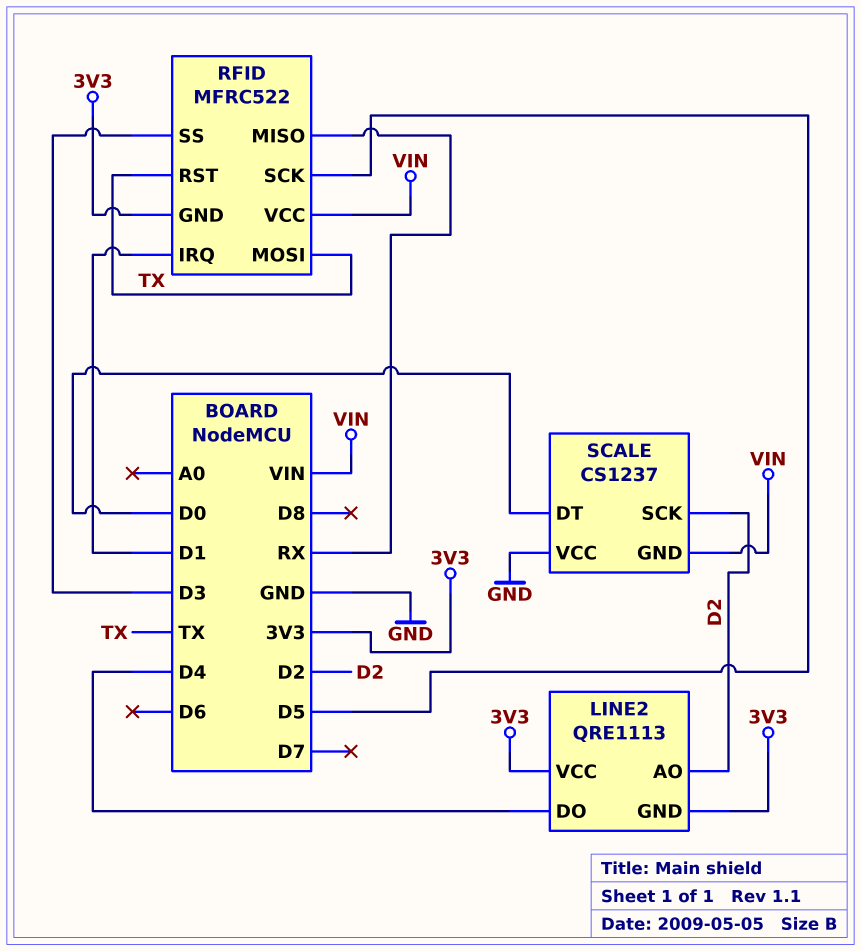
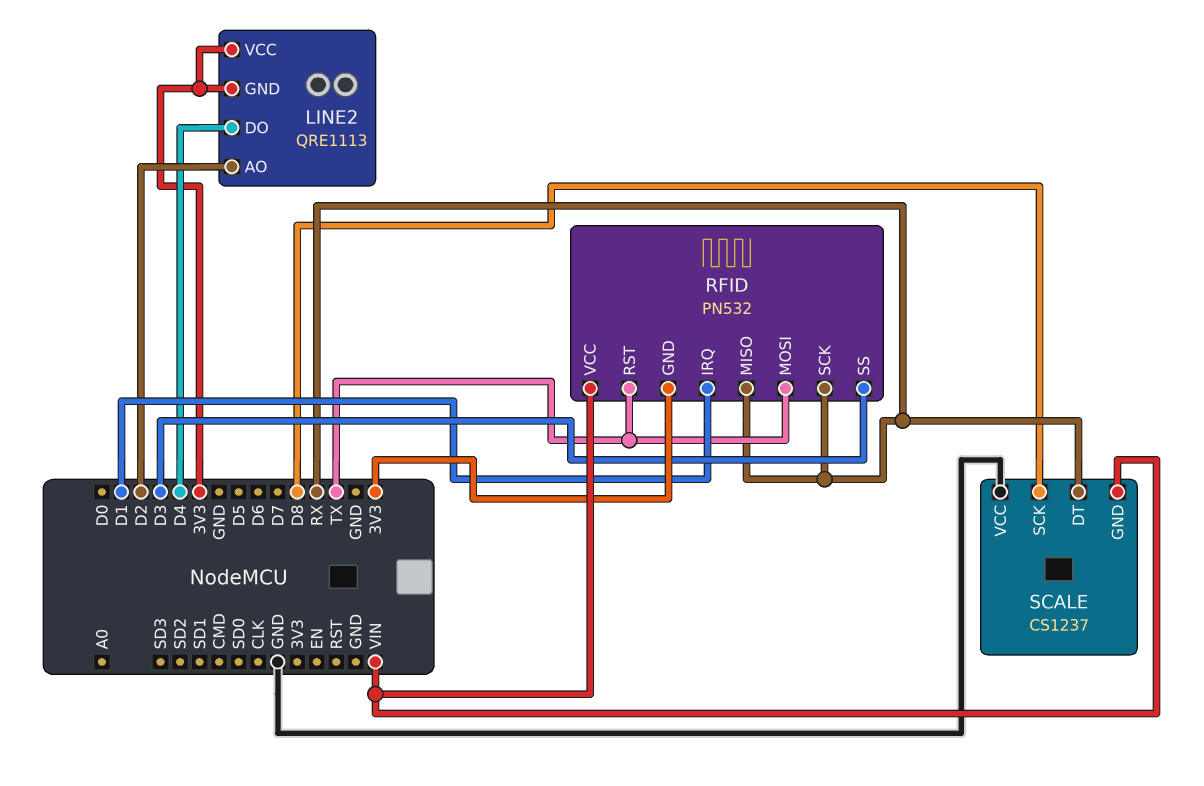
RFID: MFRC522 -> PN532
RFID pin SCK: D5 -> RX
SCALE pin DT: D0 -> RX
SCALE pin SCK: D2 -> D8

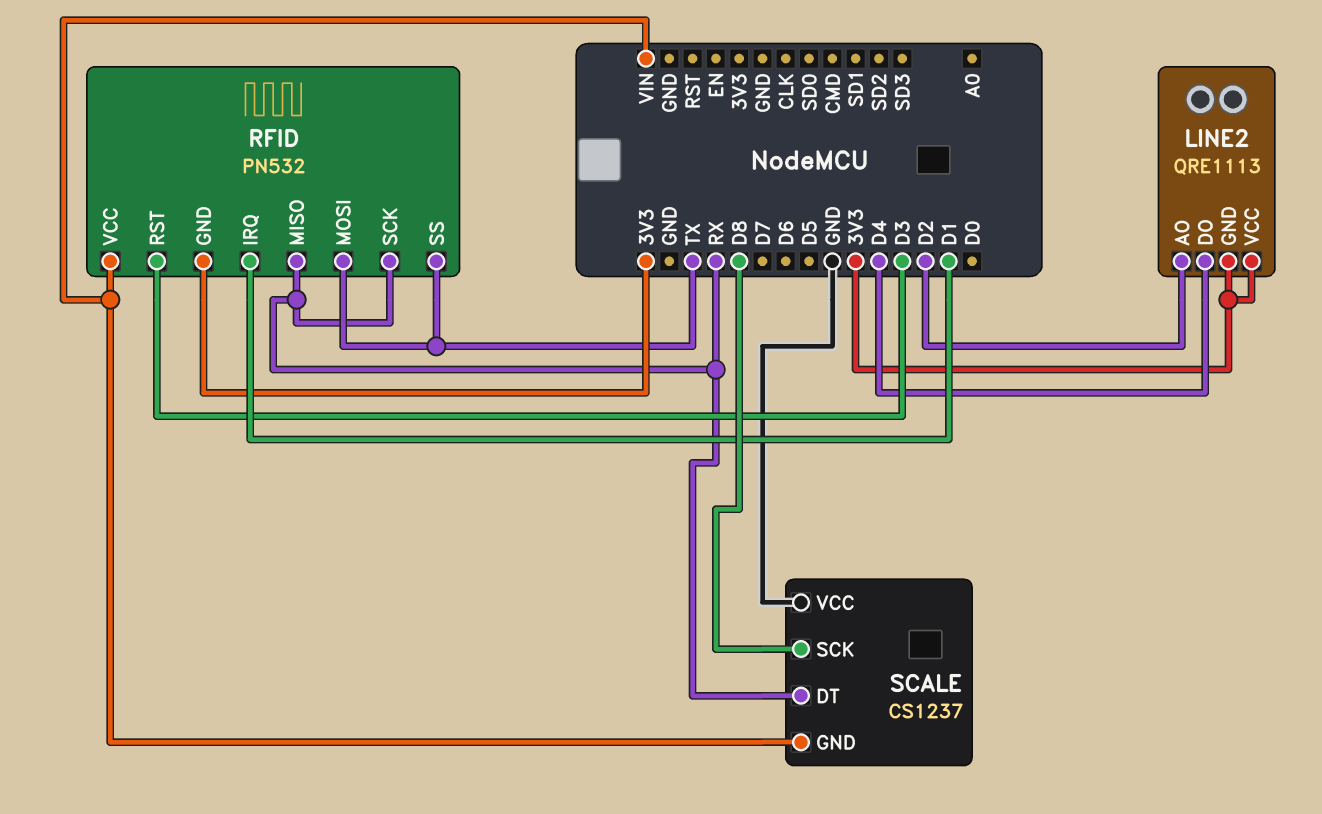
RFID pin RST: TX -> D3
RFID pin SS: D3 -> TX

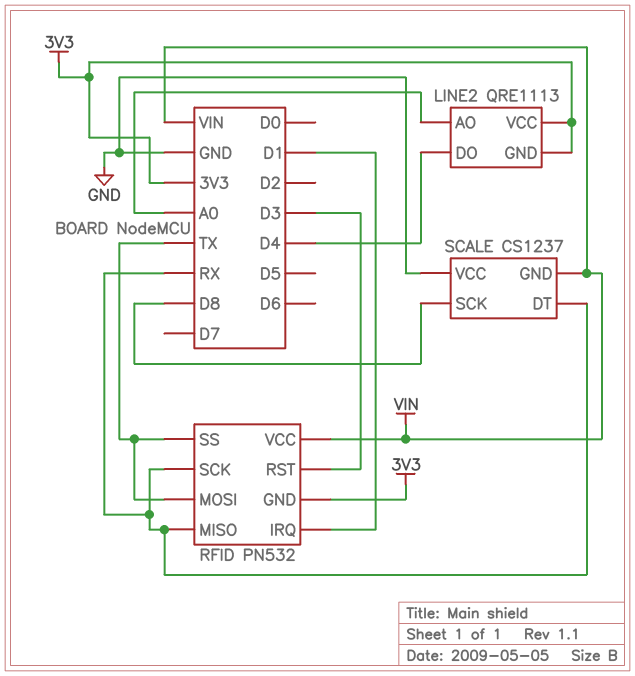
LINE2 pin AO: D2 -> A0

